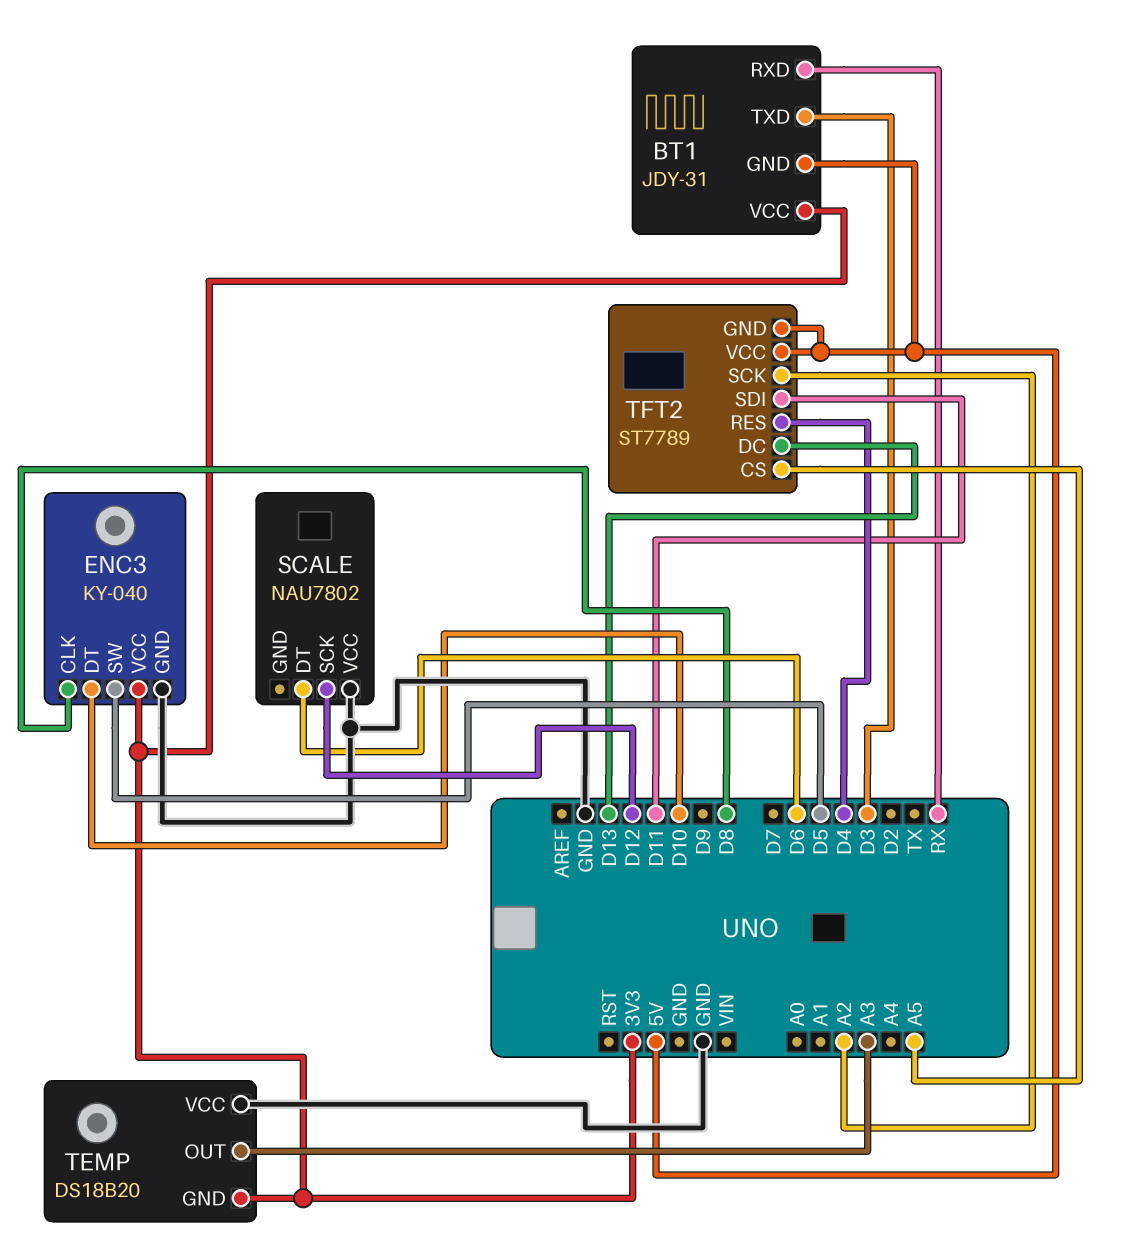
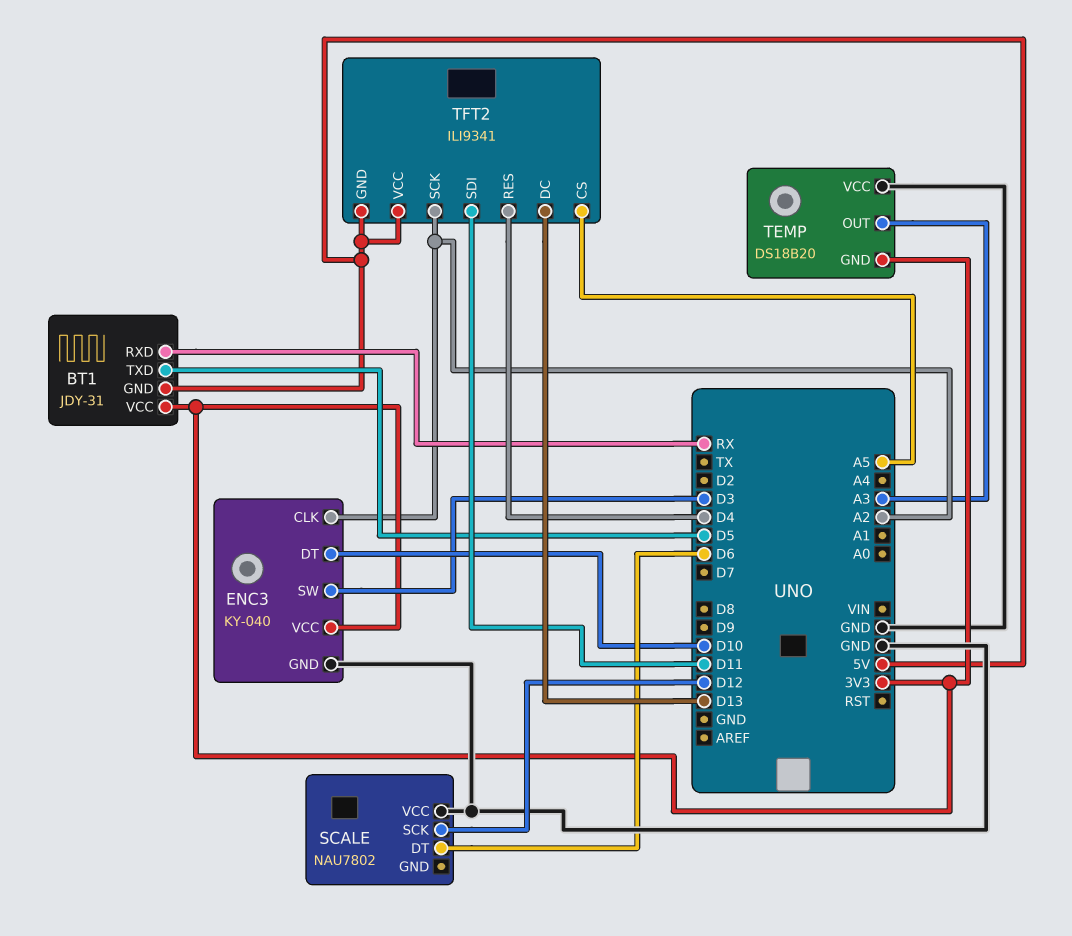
BT1 pin TXD: D3 -> D5
ENC3 pin CLK: D8 -> A2
ENC3 pin SW: D5 -> D3
TFT2: ST7789 -> ILI9341

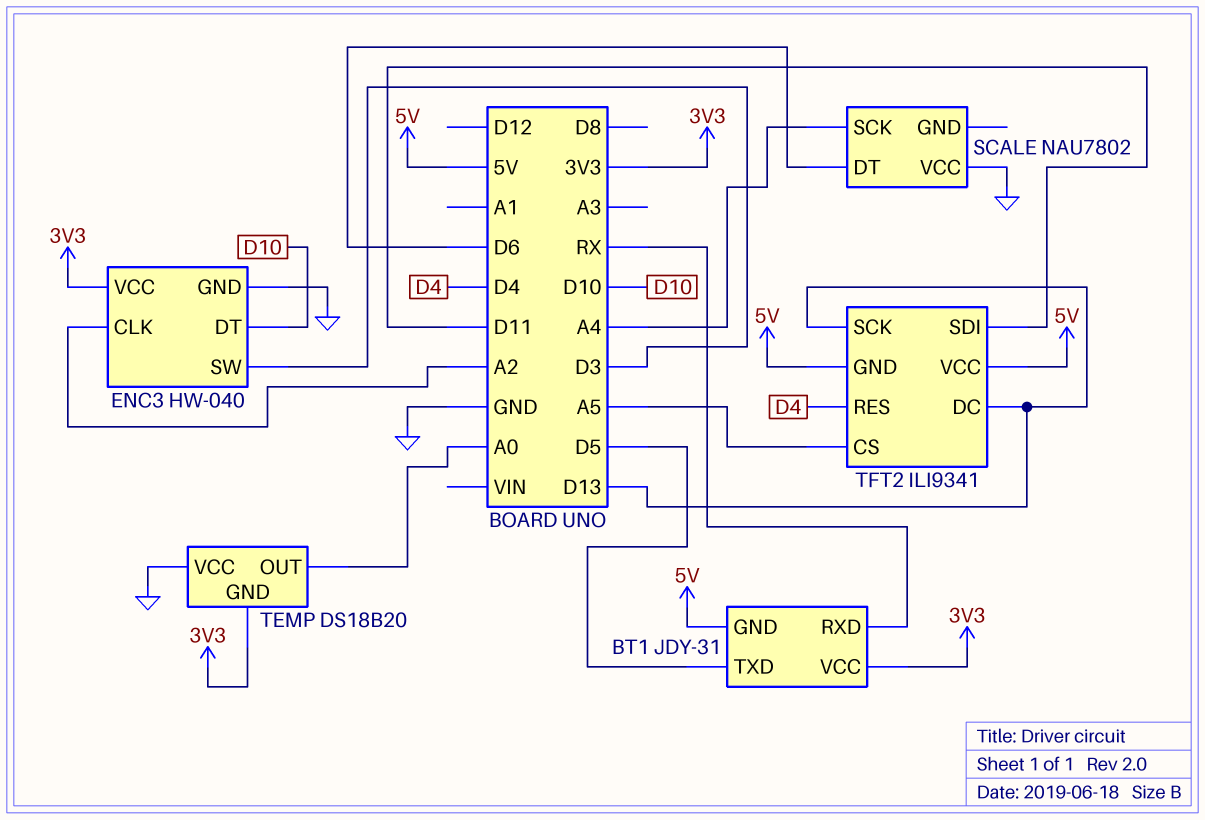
ENC3: KY-040 -> HW-040
SCALE pin SCK: D12 -> A4
TEMP pin OUT: A3 -> A0
TFT2 pin SCK: A2 -> D13

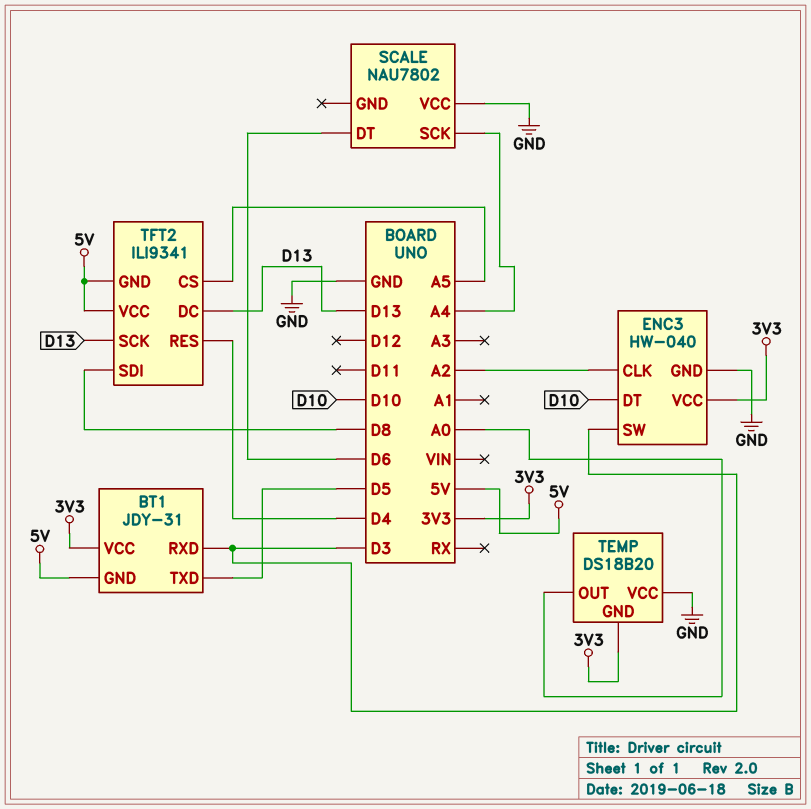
BT1 pin RXD: RX -> D3
TFT2 pin SDI: D11 -> D8

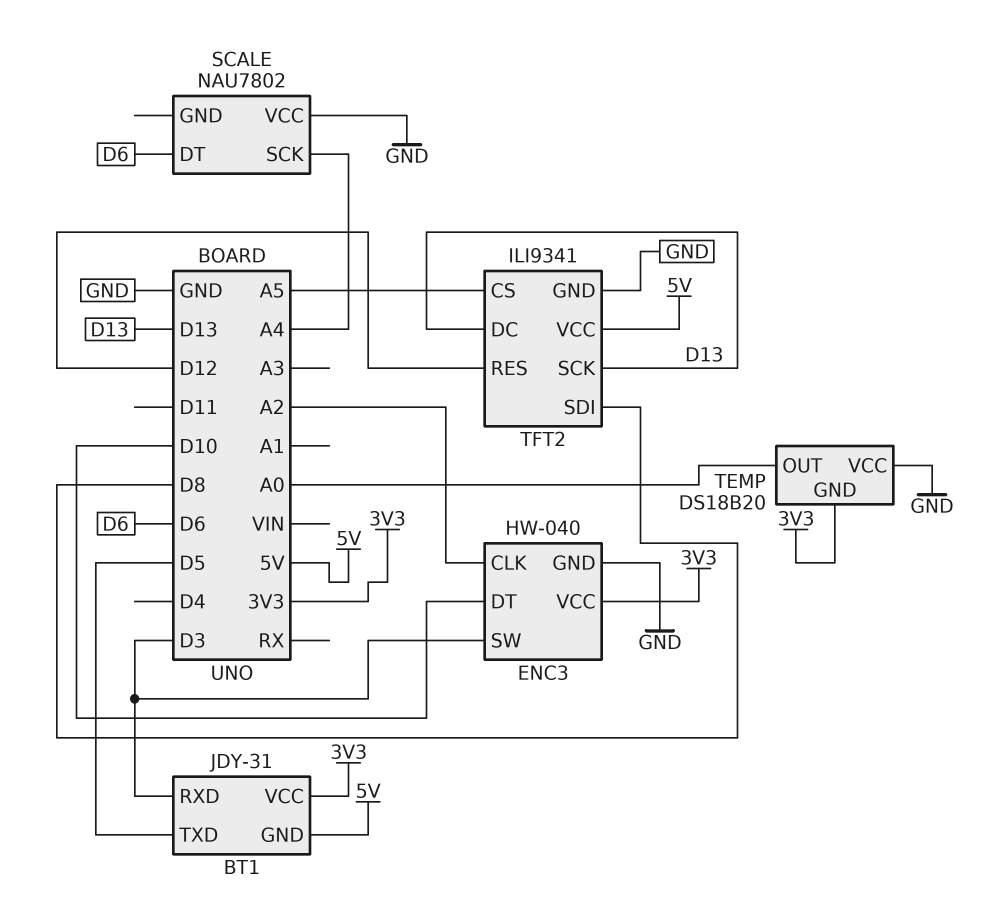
TFT2 pin GND: 5V -> GND
TFT2 pin RES: D4 -> D12

